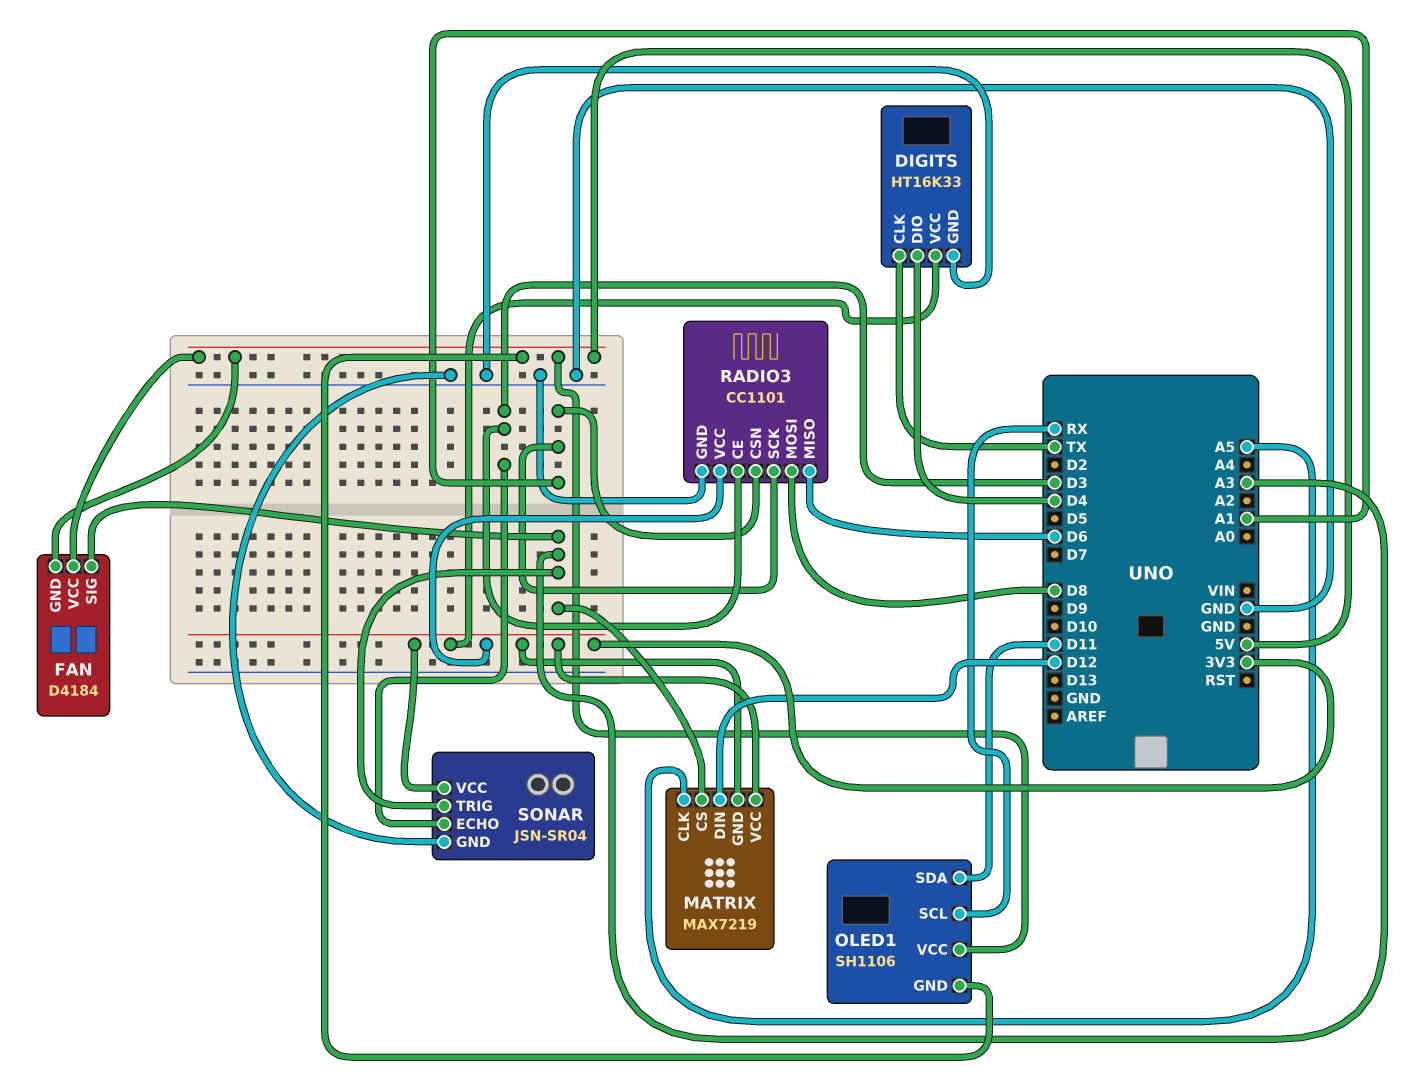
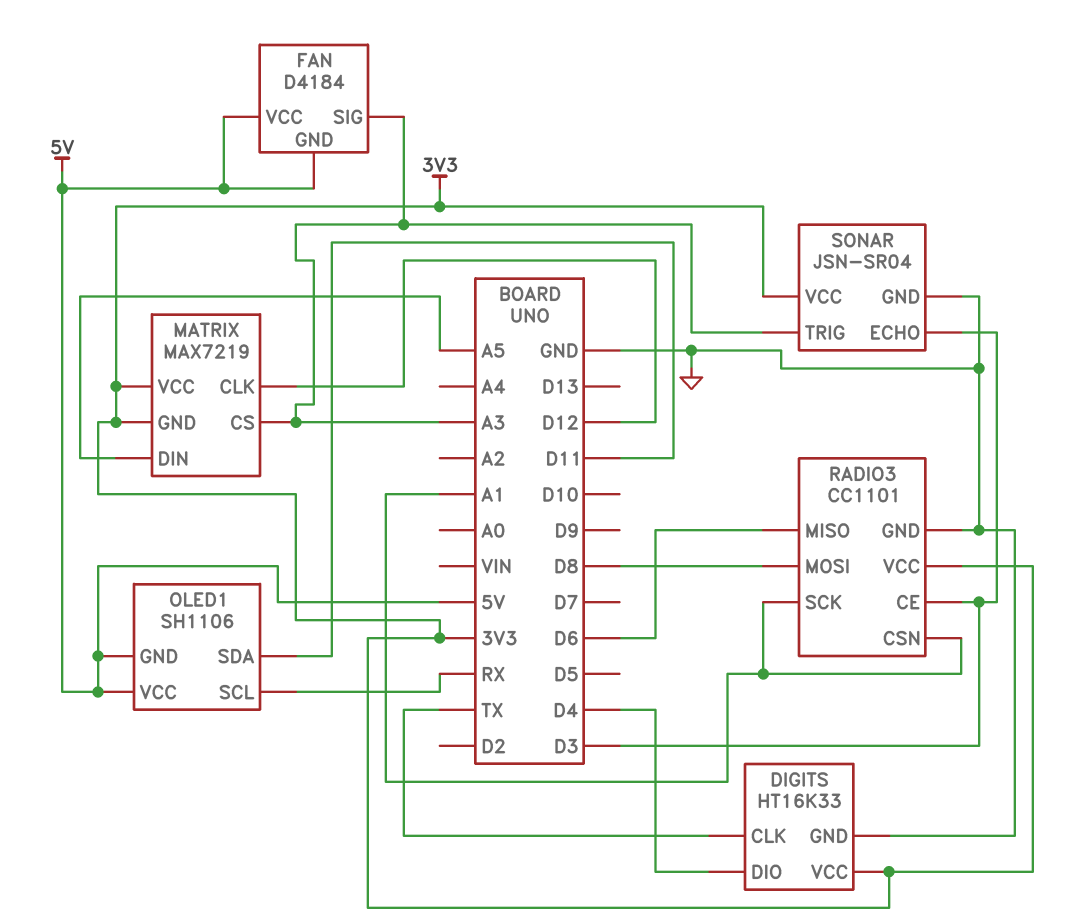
MATRIX pin CLK: A5 -> D12
MATRIX pin DIN: D12 -> A5

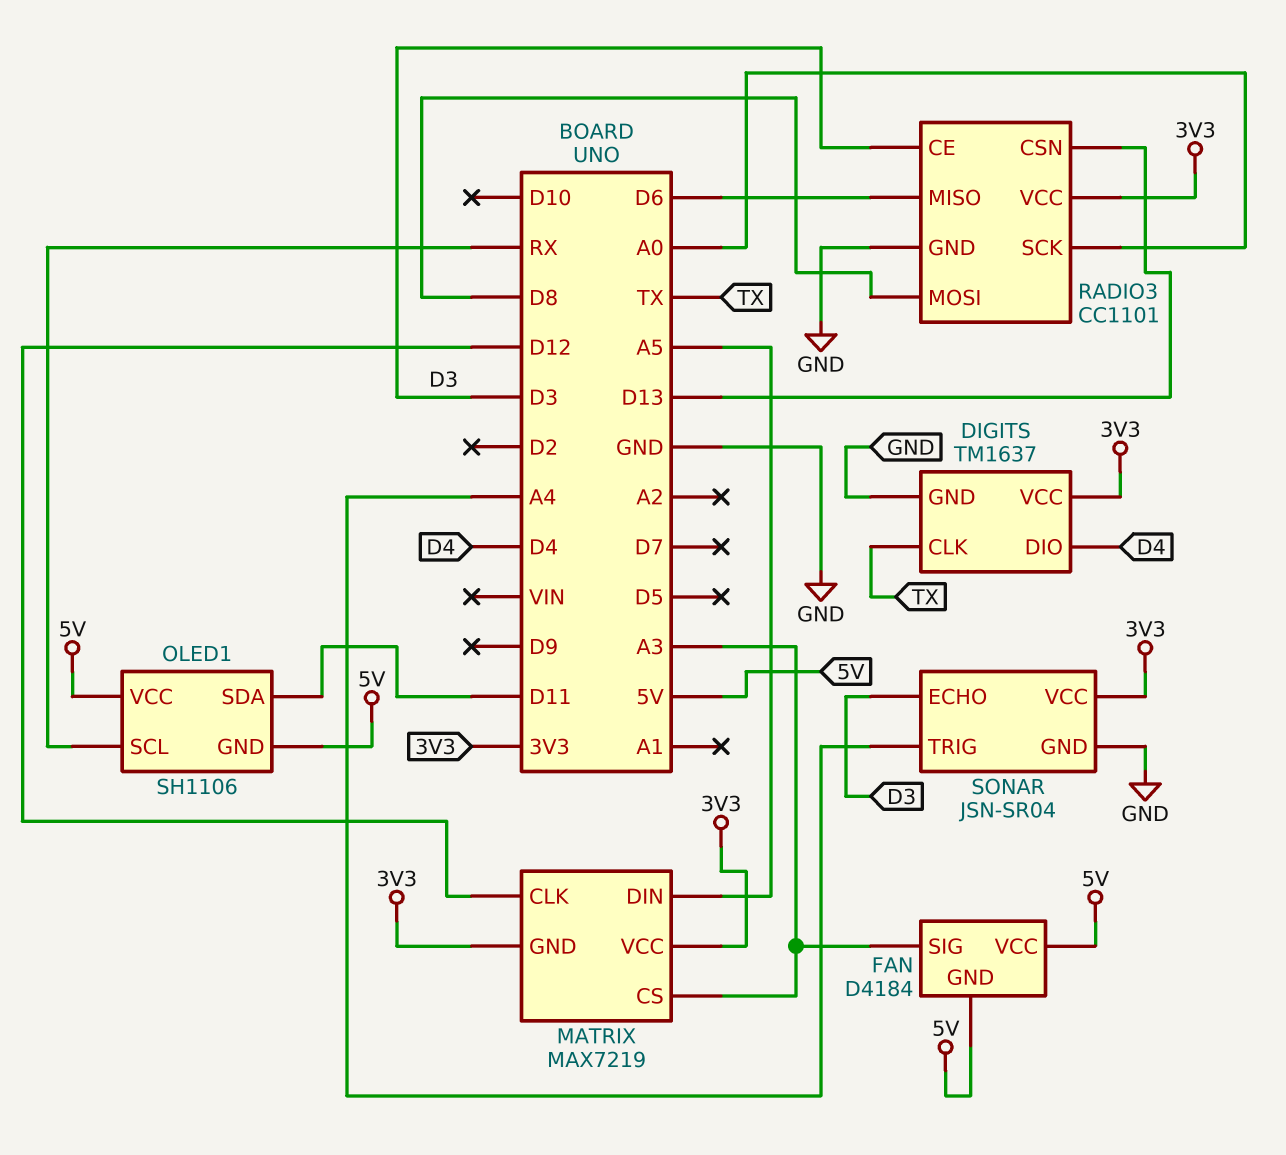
DIGITS: HT16K33 -> TM1637
RADIO3 pin CSN: A1 -> D13
RADIO3 pin SCK: A1 -> A0
SONAR pin TRIG: A3 -> A4

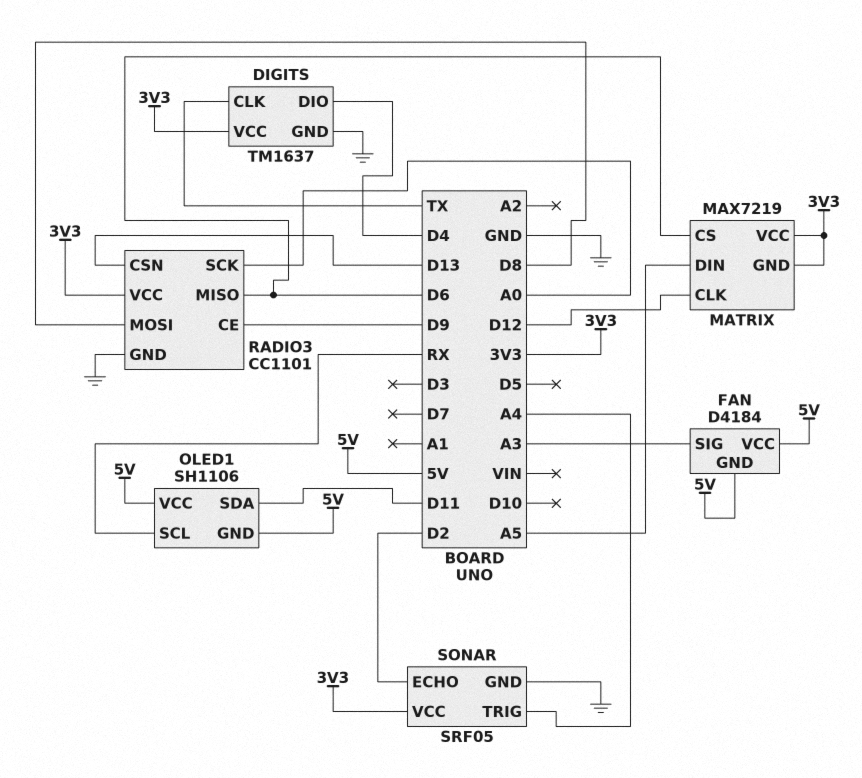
MATRIX pin CS: A3 -> D6
RADIO3 pin CE: D3 -> D9
SONAR: JSN-SR04 -> SRF05
SONAR pin ECHO: D3 -> D2

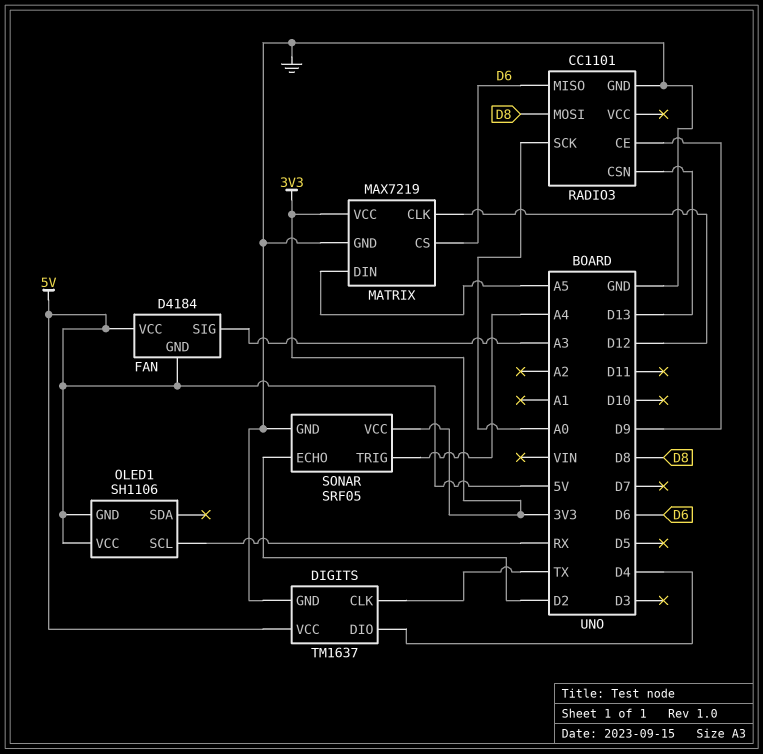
DIGITS pin VCC: 3V3 -> 5V
MATRIX pin GND: 3V3 -> GND
OLED1 pin SDA: D11 -> none
RADIO3 pin VCC: 3V3 -> none

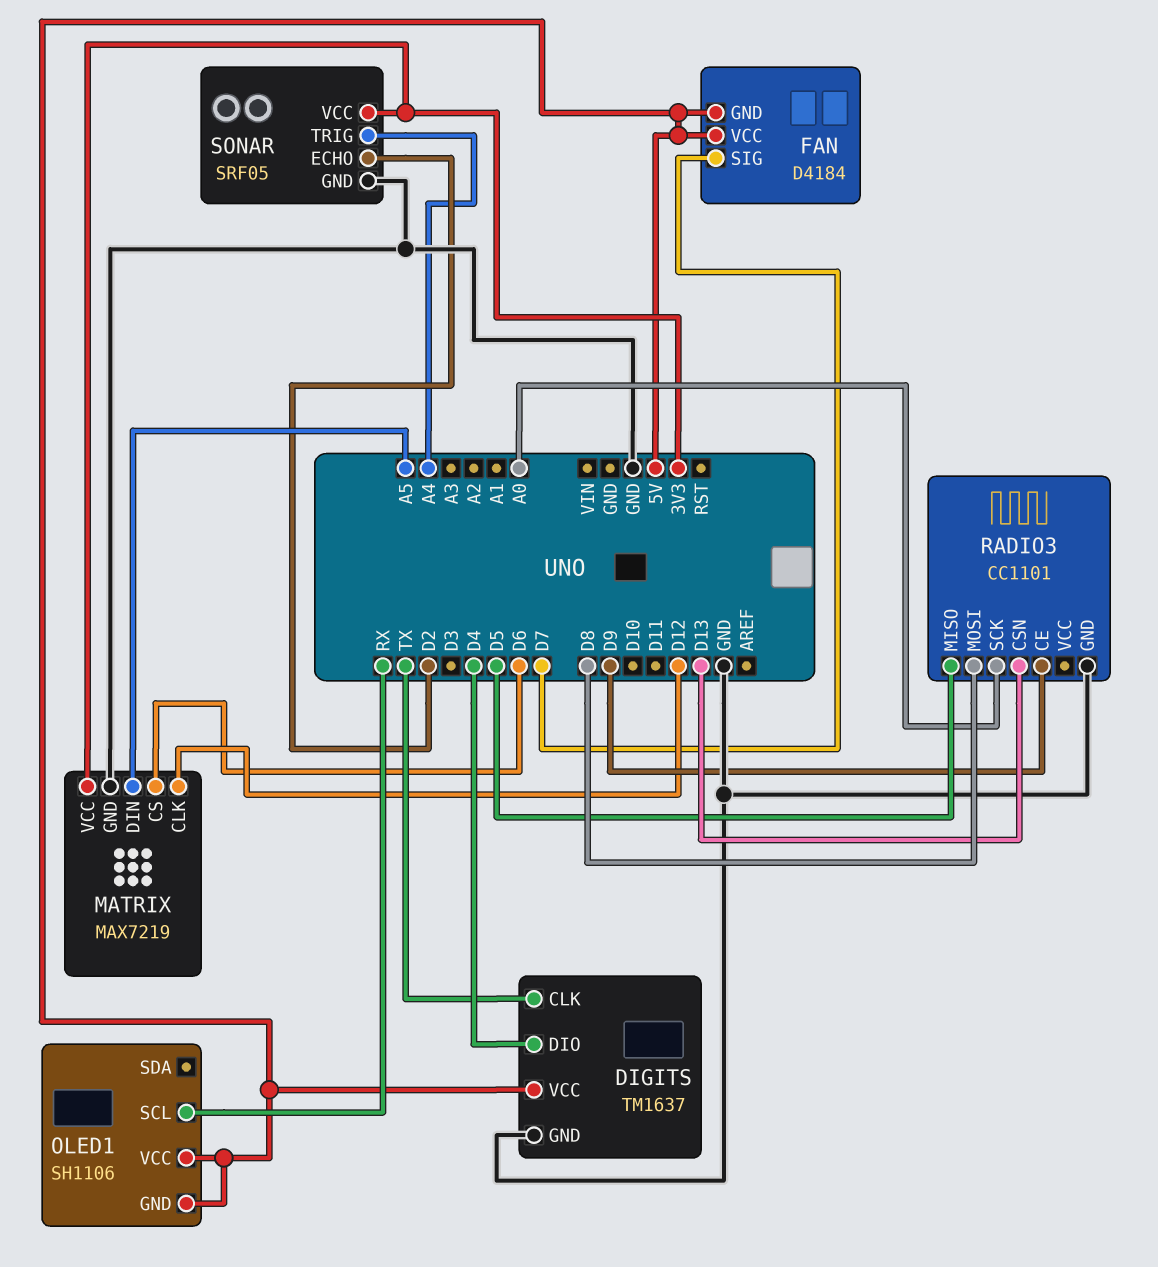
FAN pin SIG: A3 -> D7
RADIO3 pin MISO: D6 -> D5

